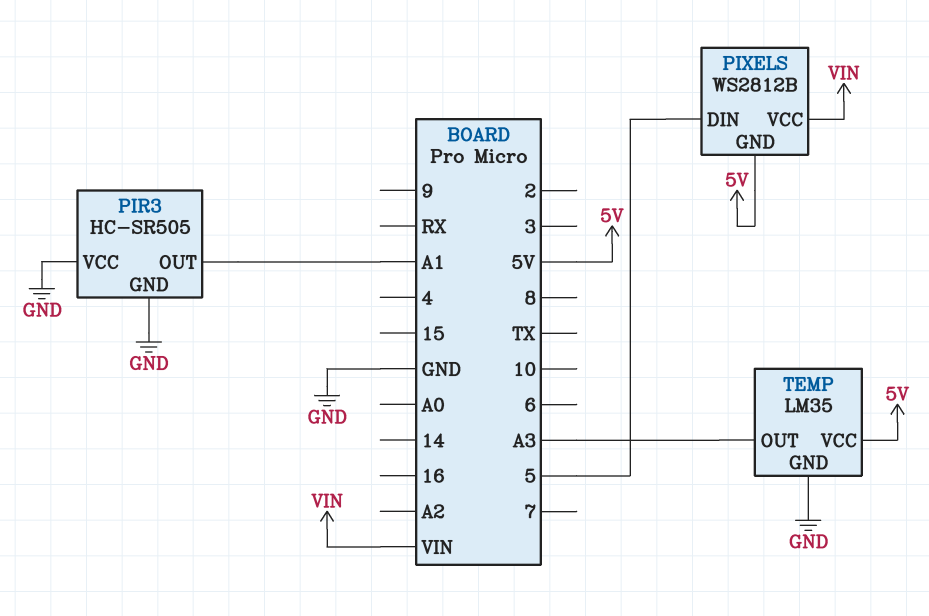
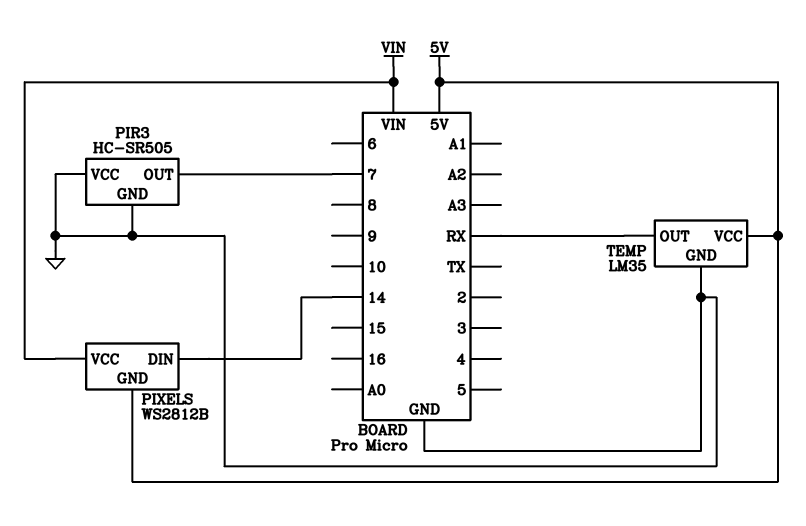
PIR3 pin OUT: A1 -> 7
PIXELS pin DIN: 5 -> 14
TEMP pin OUT: A3 -> RX

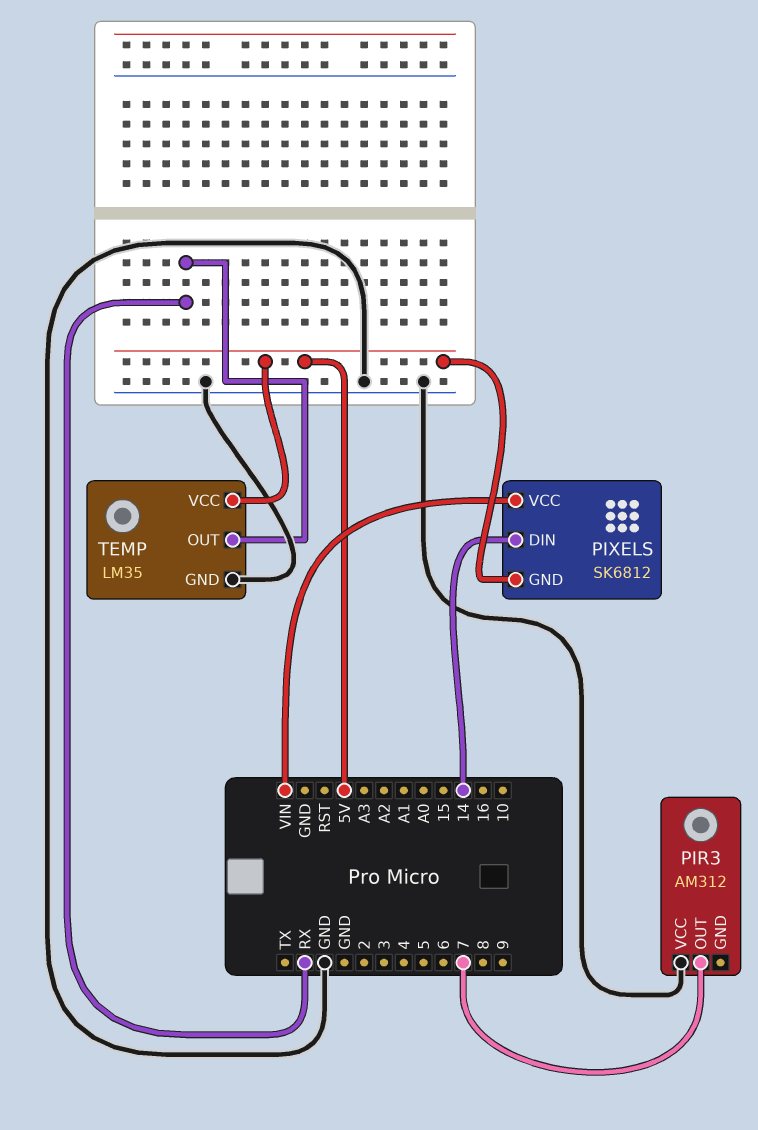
PIR3: HC-SR505 -> AM312
PIR3 pin GND: GND -> none
PIXELS: WS2812B -> SK6812

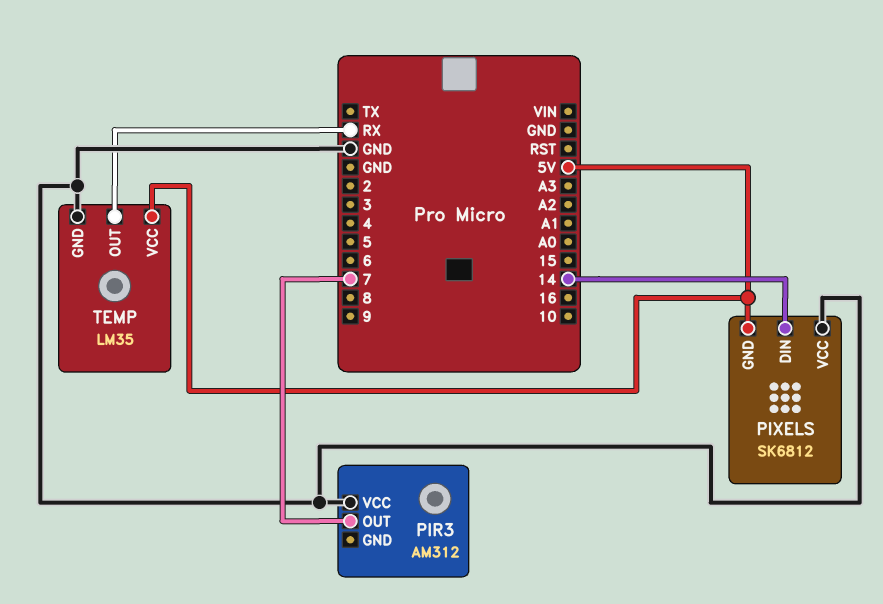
PIXELS pin VCC: VIN -> GND

